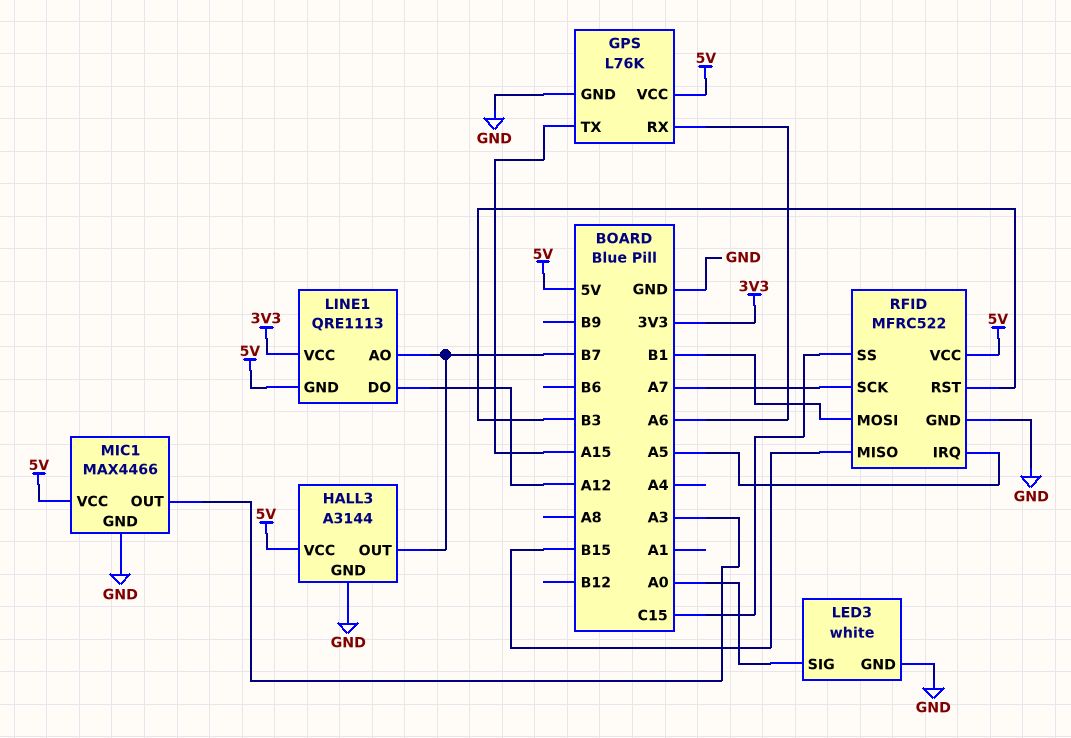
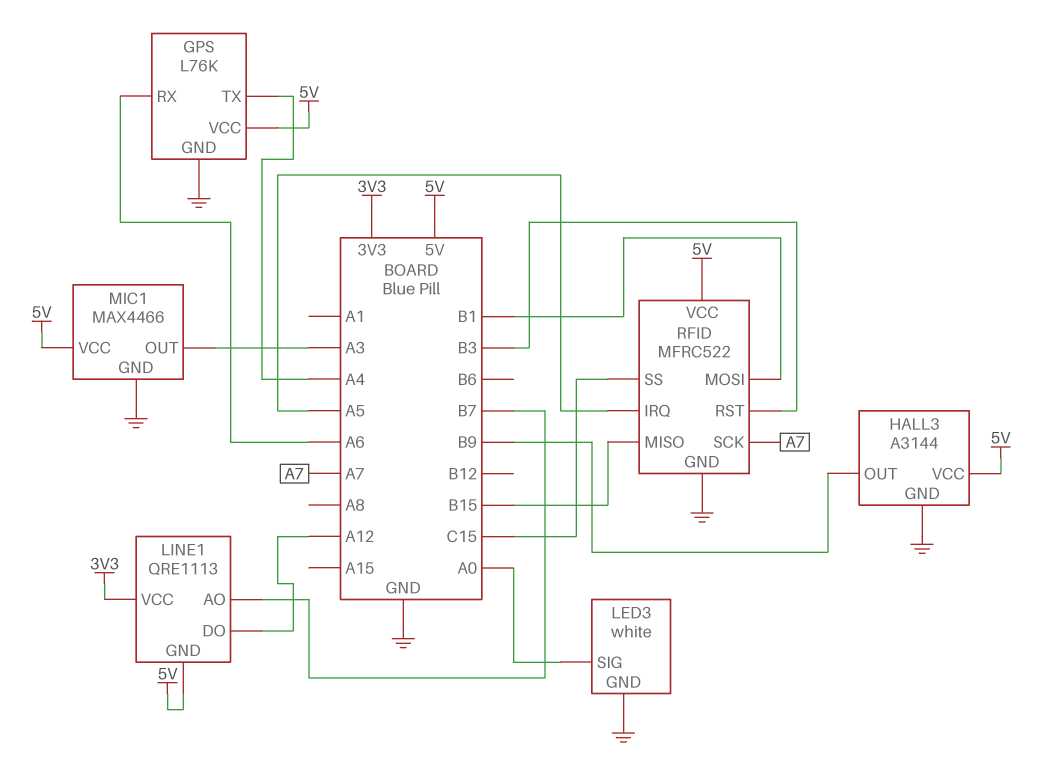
GPS pin TX: A15 -> A4
HALL3 pin OUT: B7 -> B9

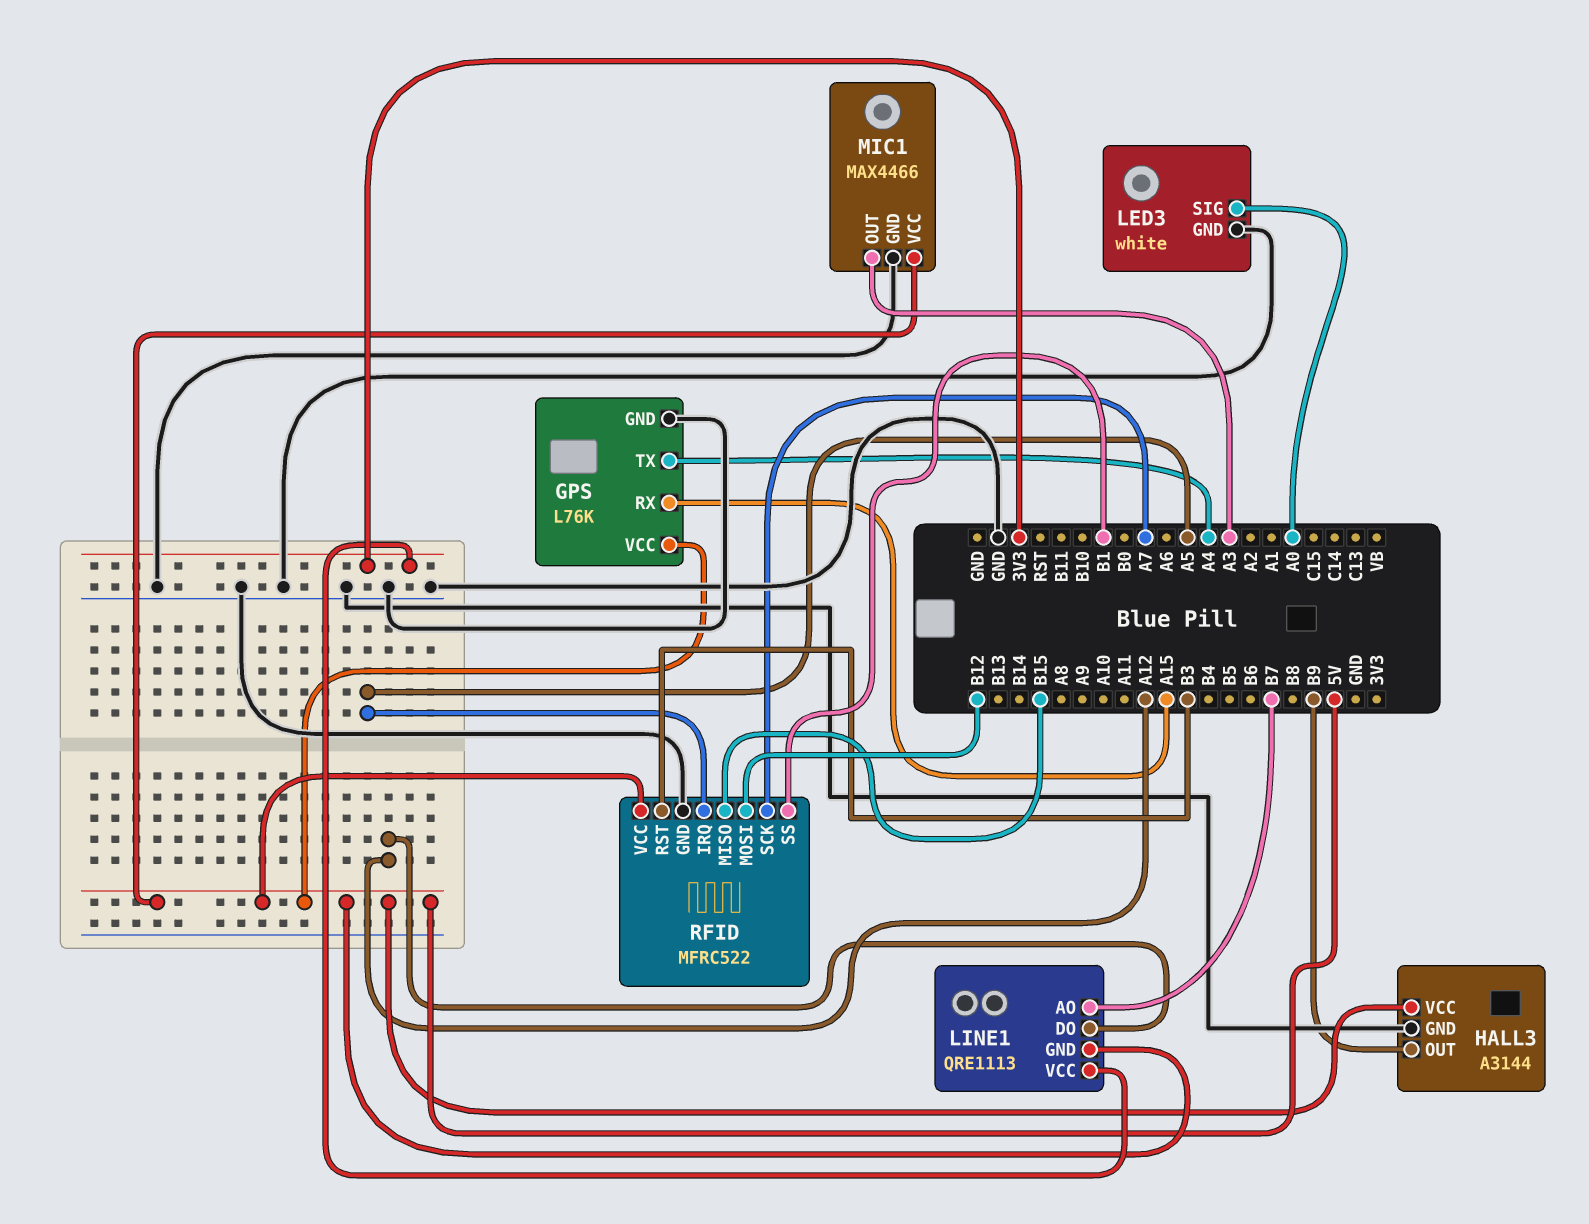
GPS pin RX: A6 -> A15
RFID pin MOSI: B1 -> B12
RFID pin SS: C15 -> B1

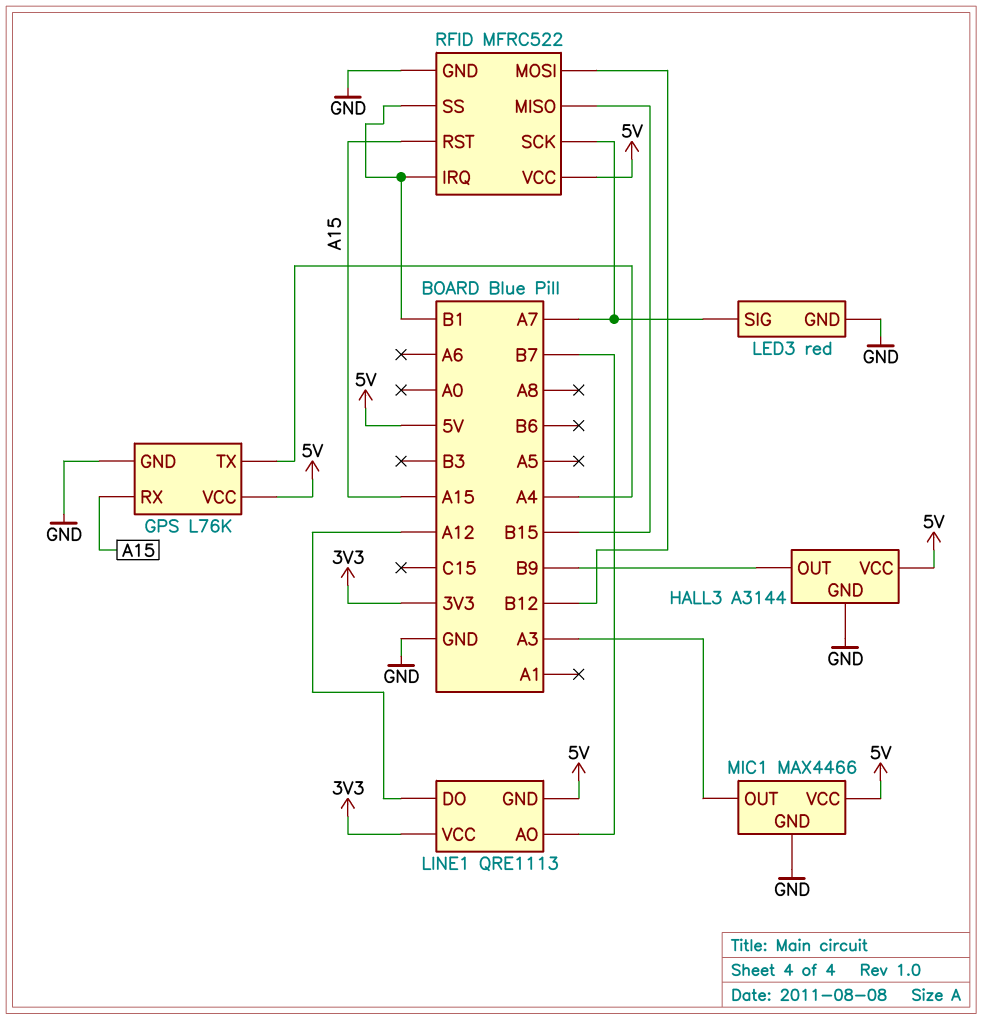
LED3: white -> red
LED3 pin SIG: A0 -> A7
RFID pin IRQ: A5 -> B1
RFID pin RST: B3 -> A15

